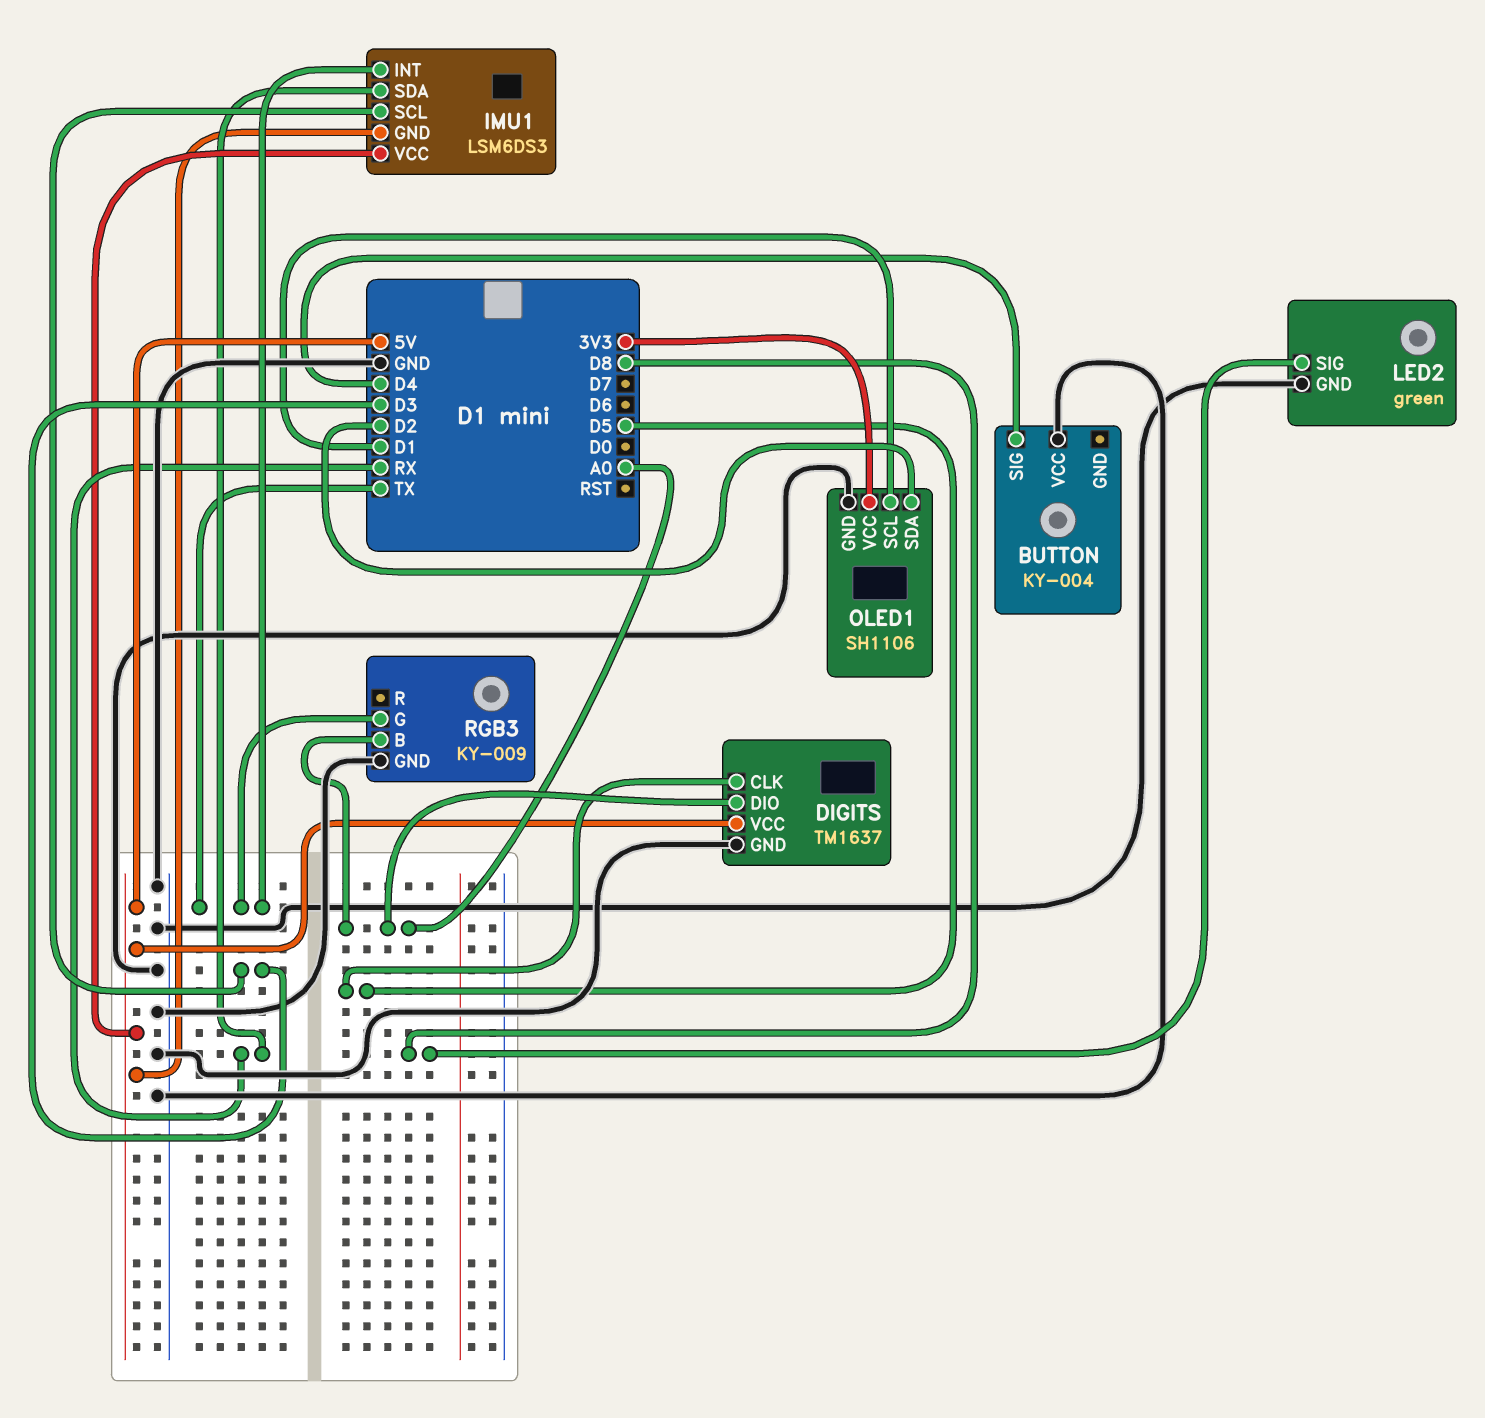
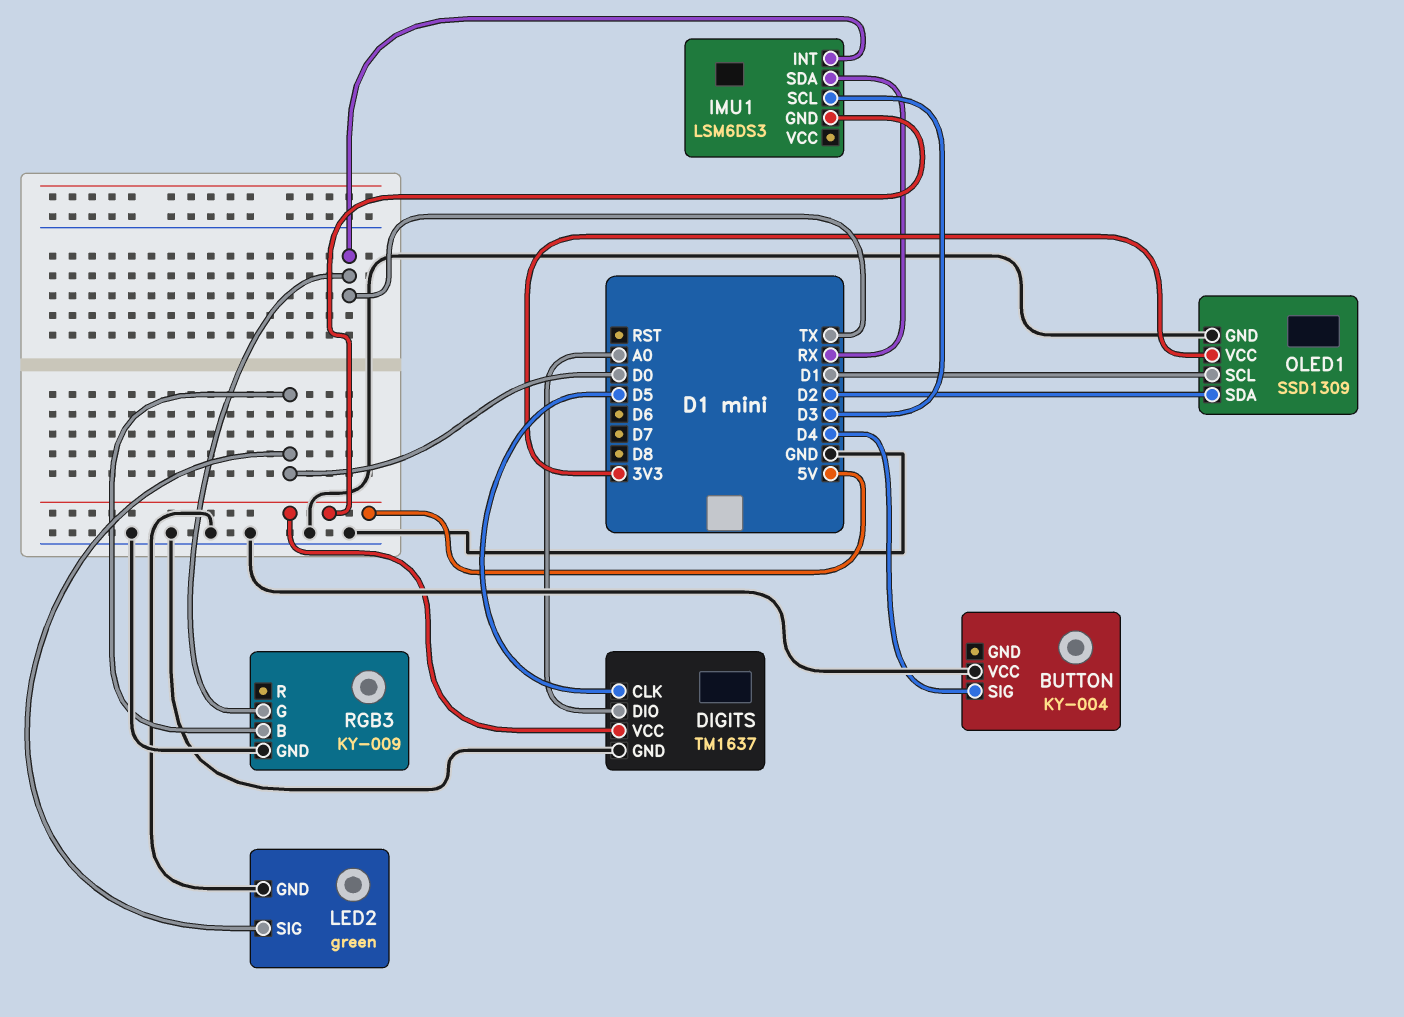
IMU1 pin VCC: 5V -> none
LED2 pin SIG: D8 -> D0
OLED1: SH1106 -> SSD1309
RGB3 pin B: A0 -> D0

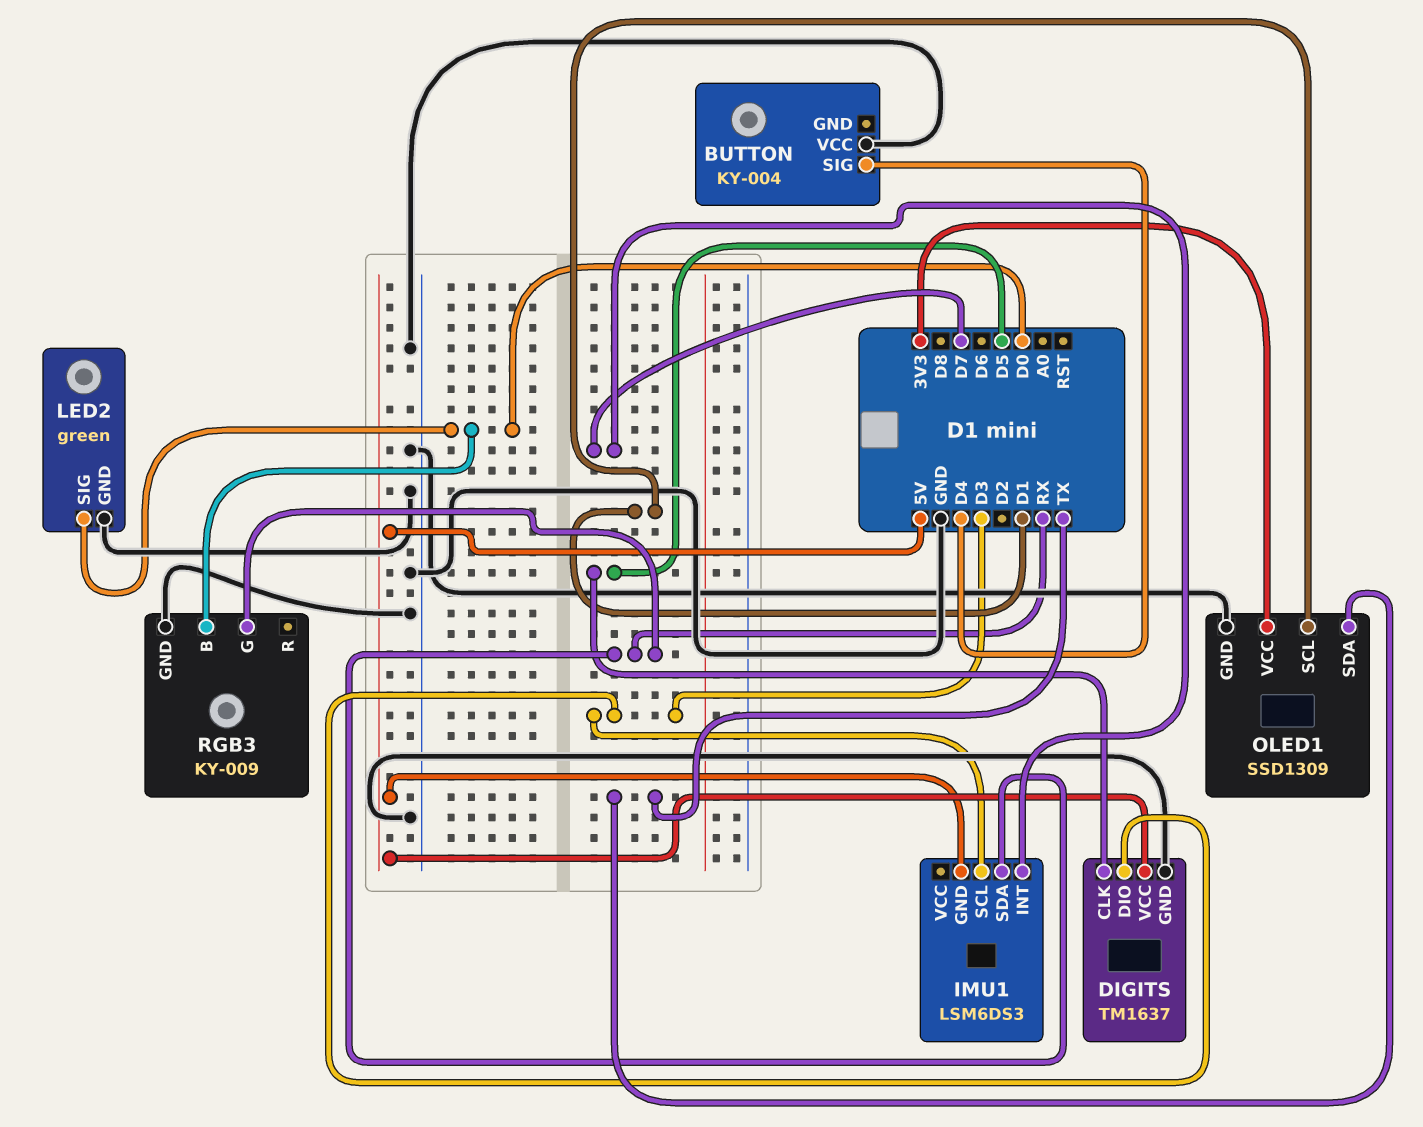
DIGITS pin DIO: A0 -> D3
IMU1 pin INT: TX -> D7
OLED1 pin SDA: D2 -> TX
RGB3 pin G: TX -> RX

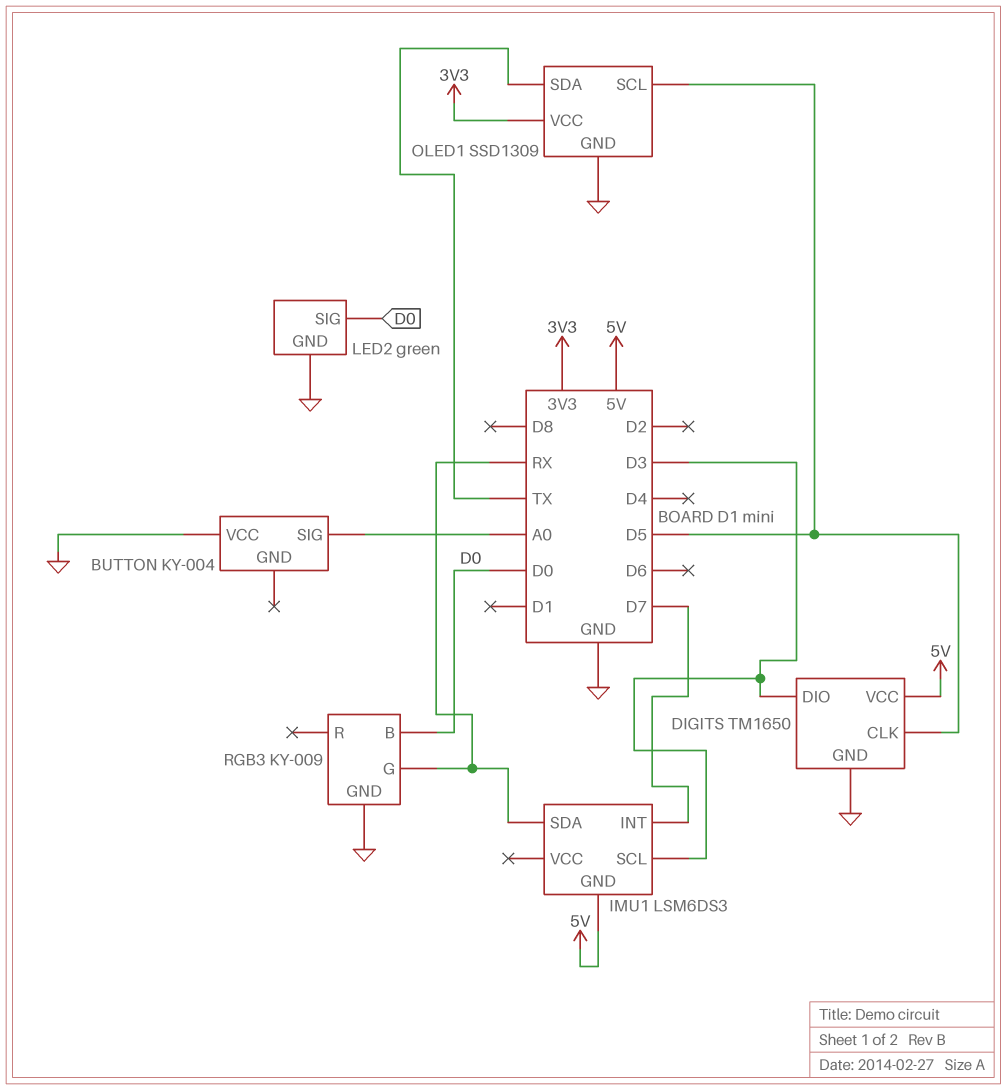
BUTTON pin SIG: D4 -> A0
DIGITS: TM1637 -> TM1650
OLED1 pin SCL: D1 -> D5

